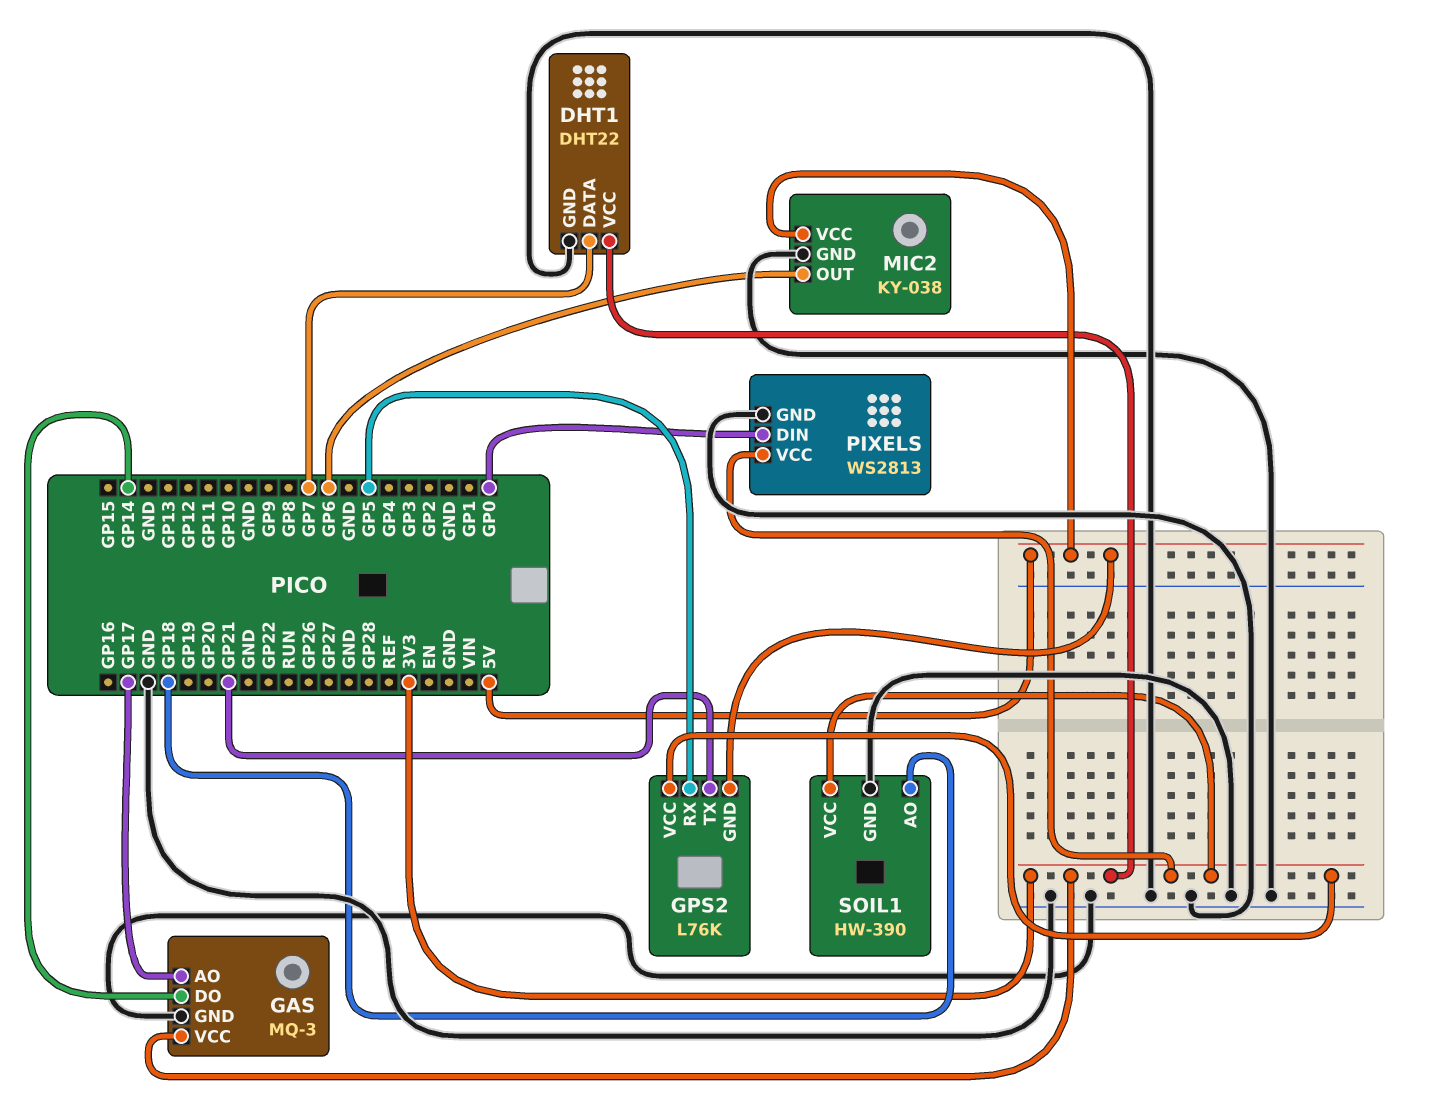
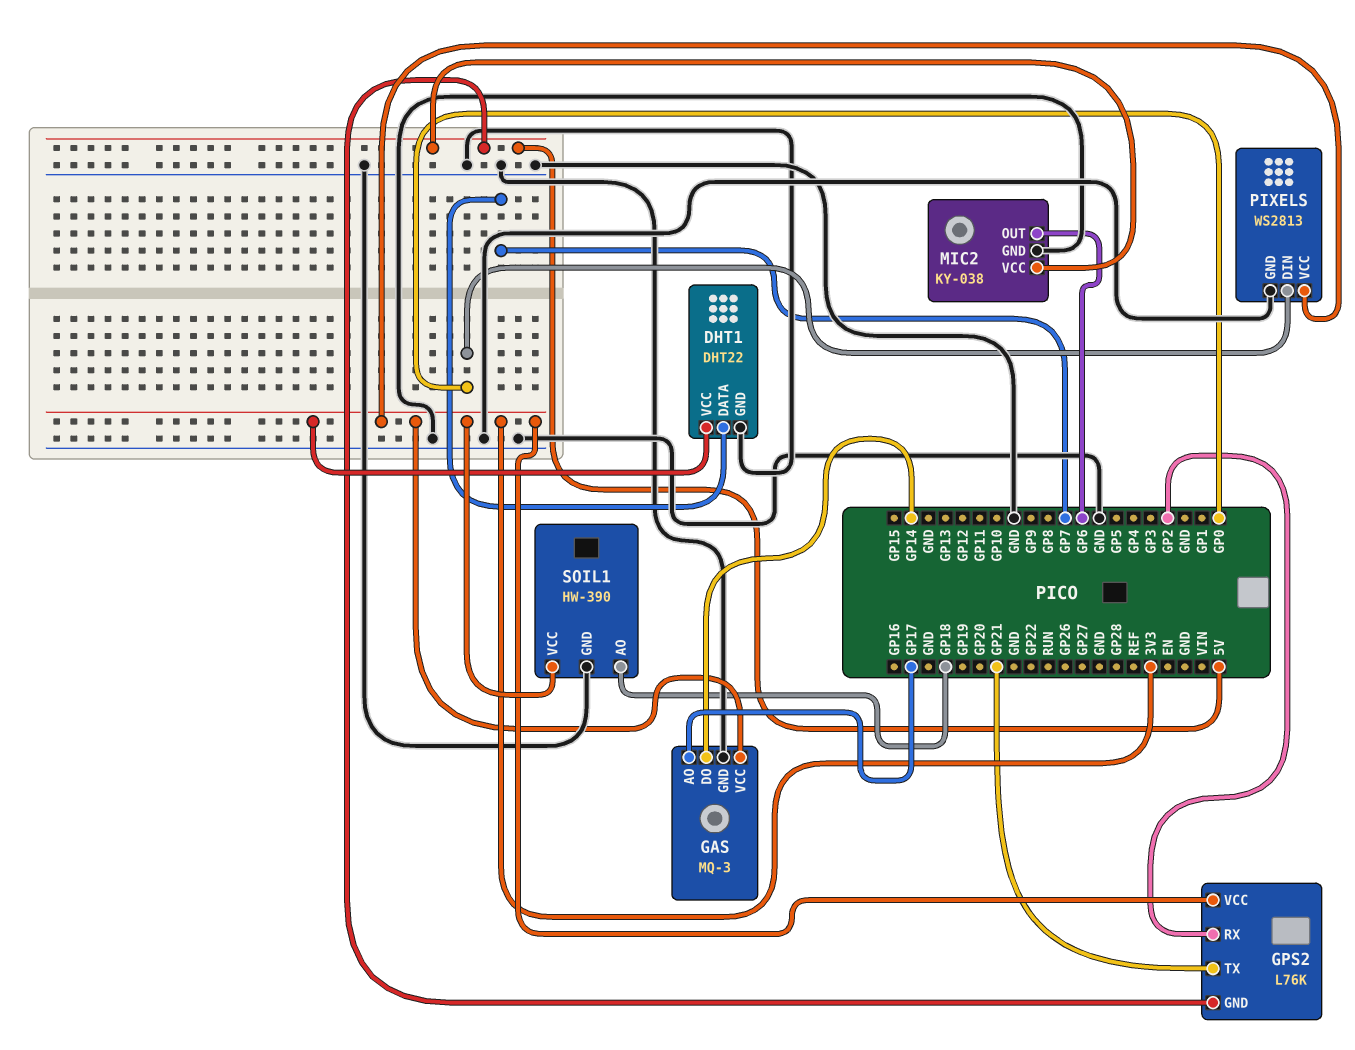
GPS2 pin RX: GP5 -> GP2

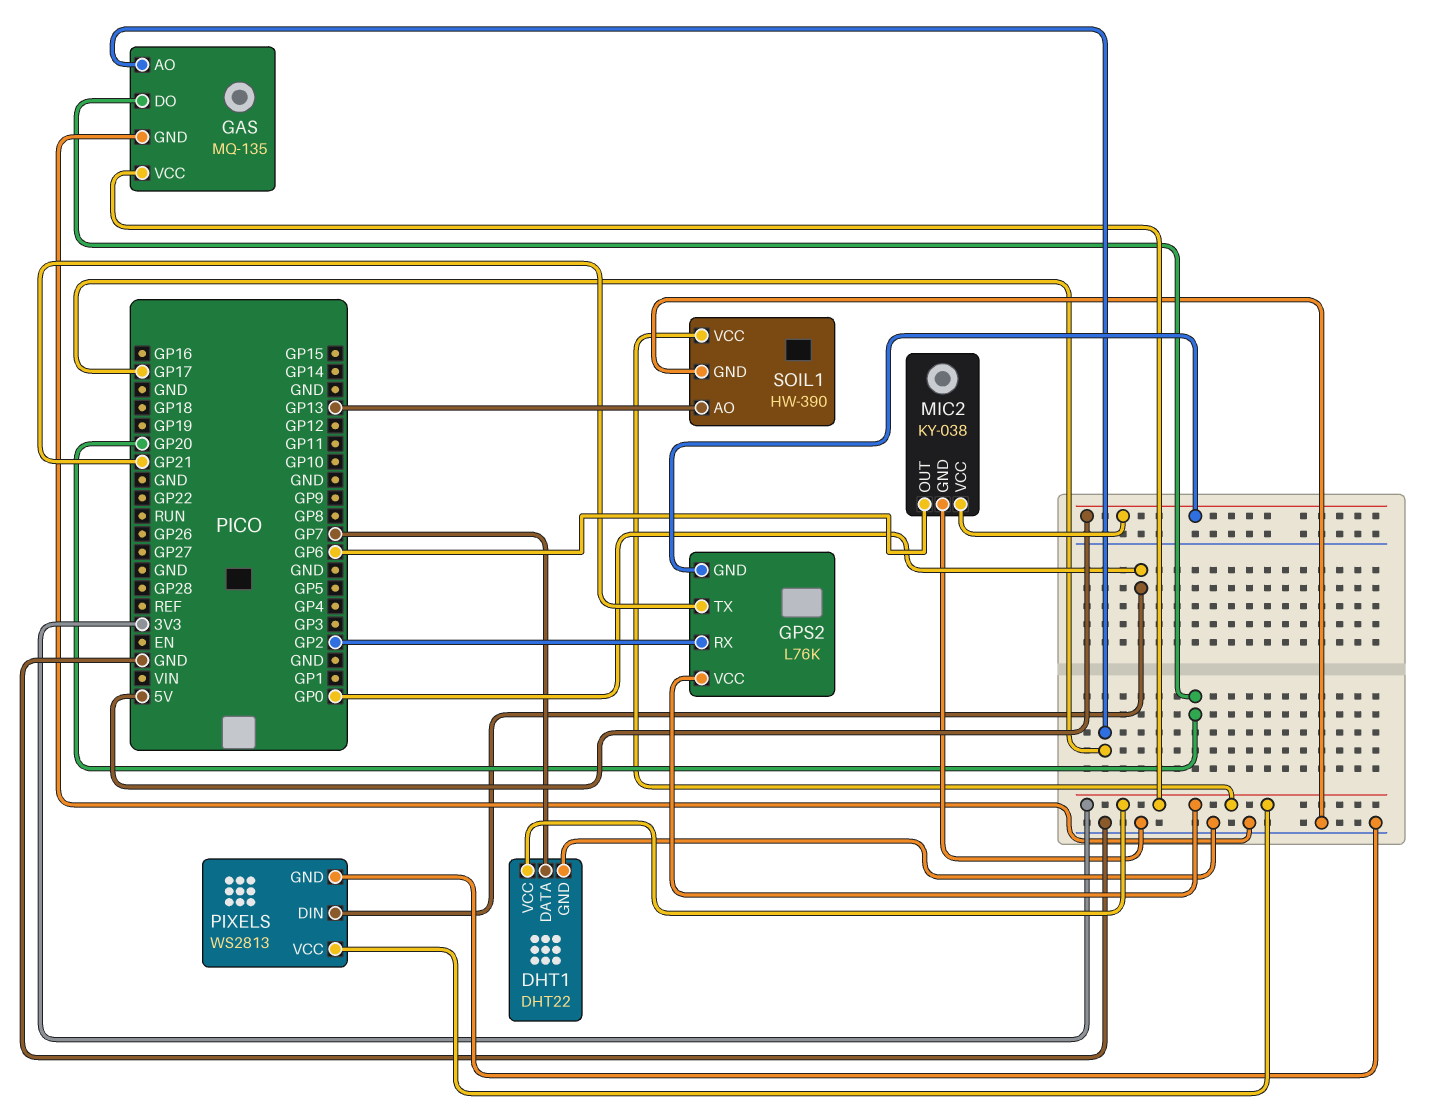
GAS: MQ-3 -> MQ-135
GAS pin DO: GP14 -> GP20
SOIL1 pin AO: GP18 -> GP13

